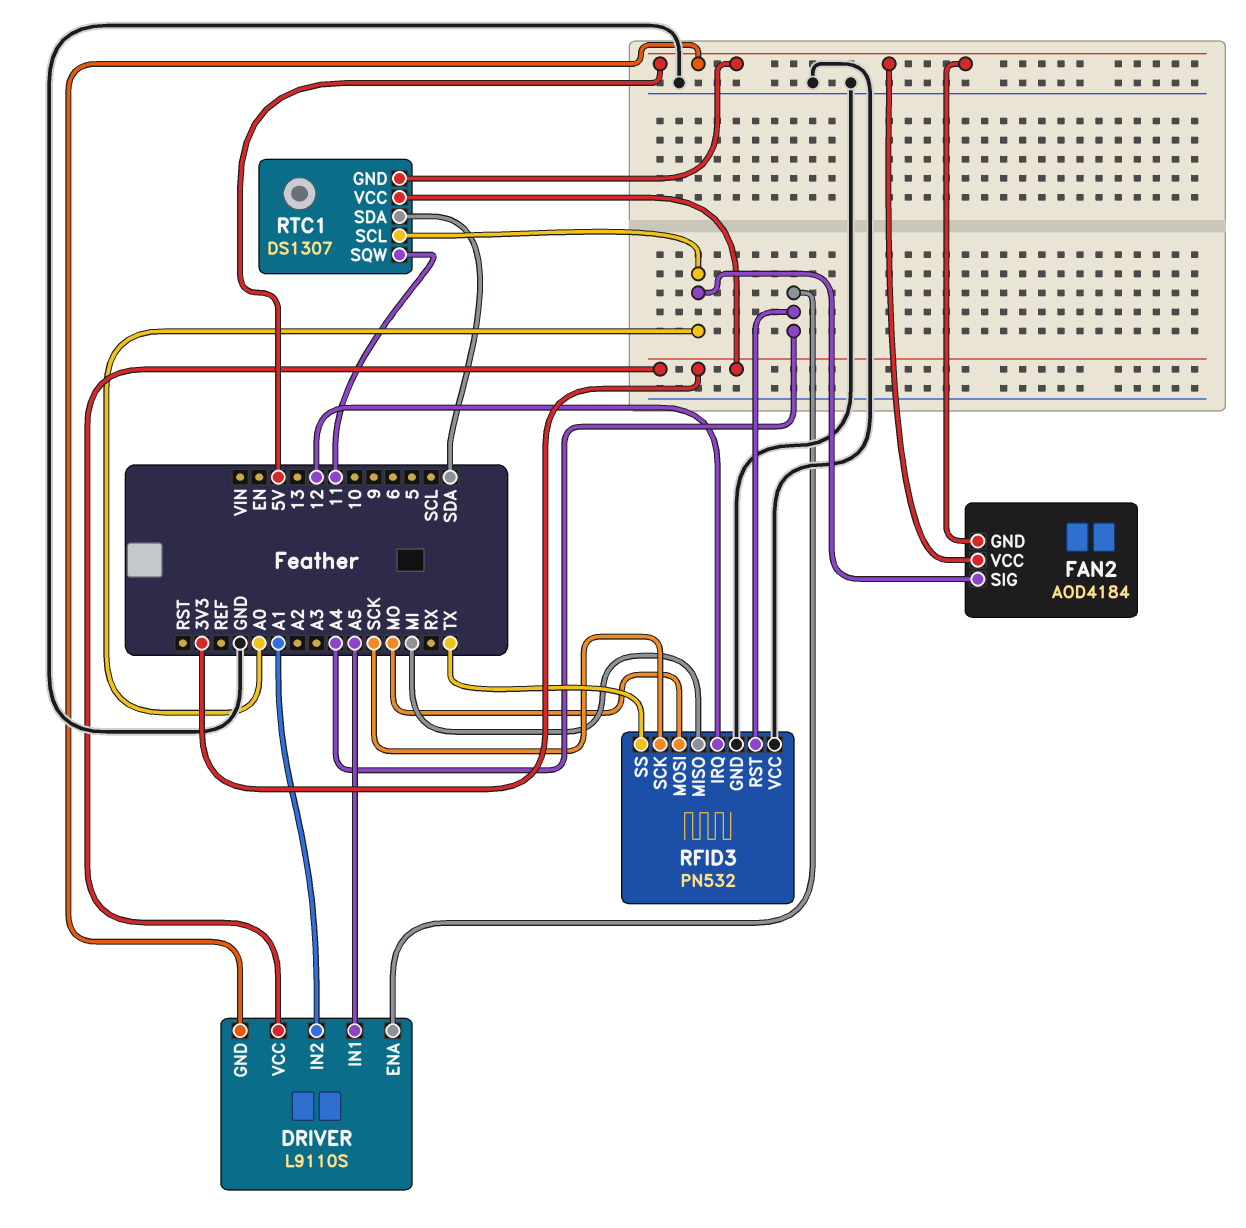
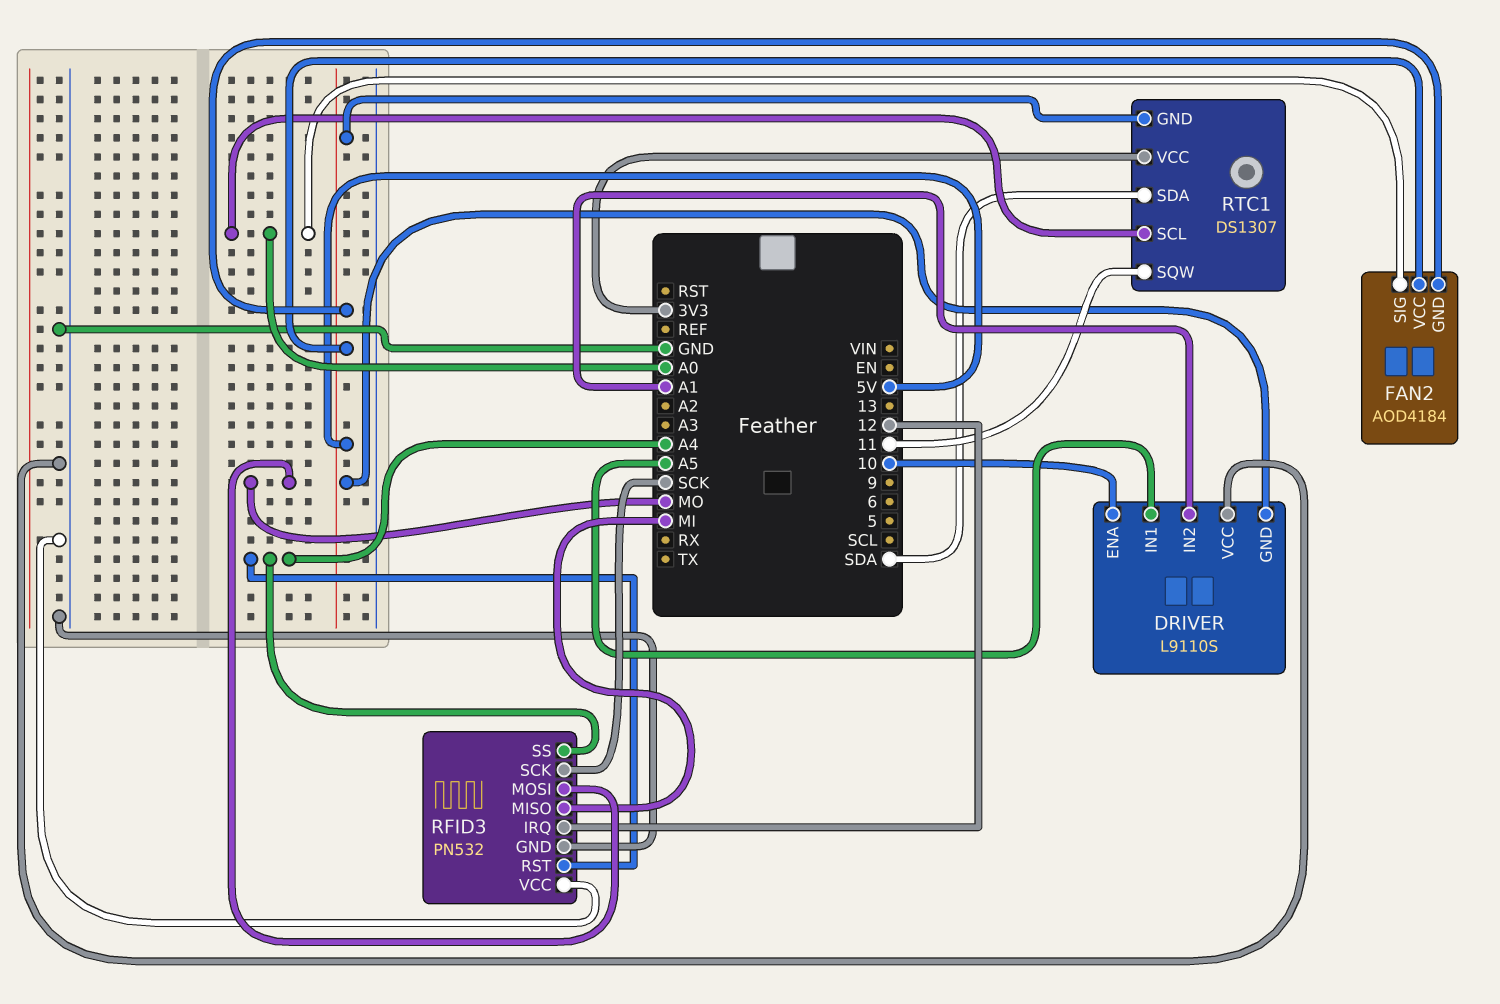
DRIVER pin ENA: A4 -> 10
DRIVER pin VCC: 3V3 -> GND
RFID3 pin SS: TX -> A4

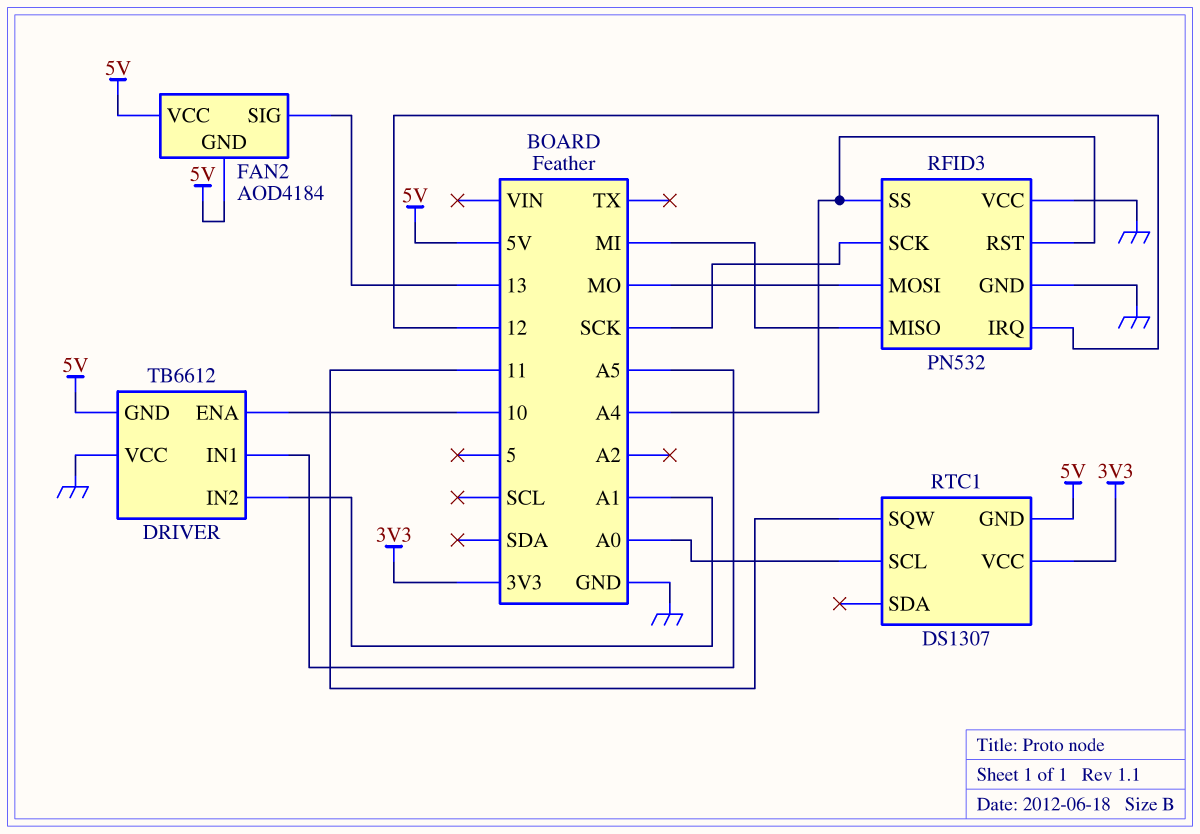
DRIVER: L9110S -> TB6612
FAN2 pin SIG: A0 -> 13
RTC1 pin SDA: SDA -> none

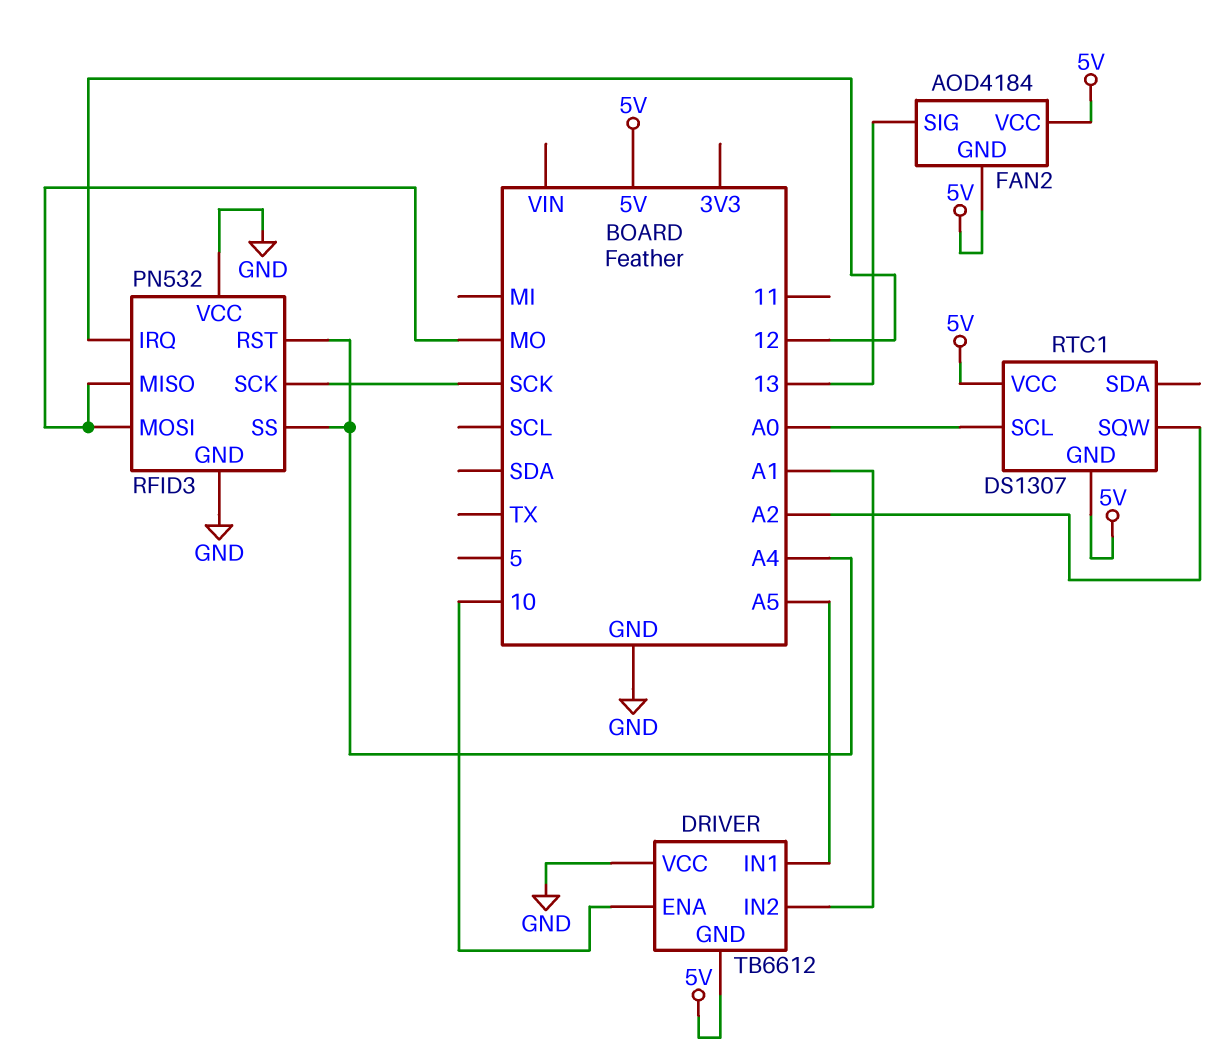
RFID3 pin MISO: MI -> MO
RTC1 pin SQW: 11 -> A2
RTC1 pin VCC: 3V3 -> 5V

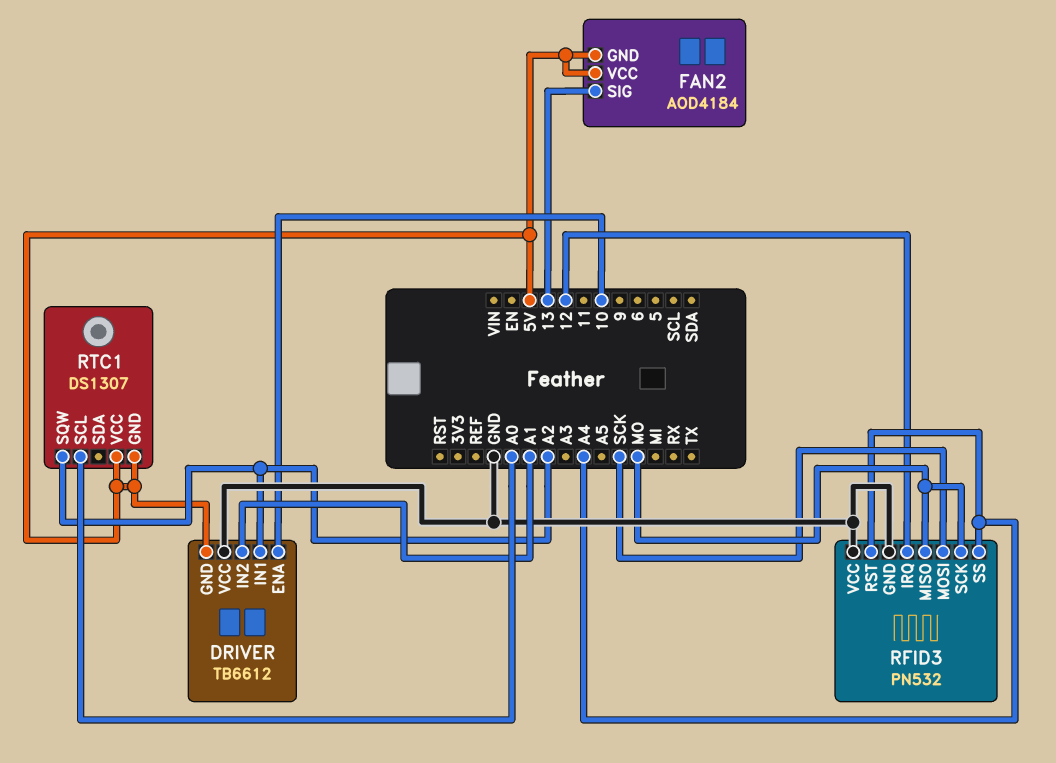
DRIVER pin IN1: A5 -> A2
RFID3 pin MOSI: MO -> SCK
RFID3 pin SCK: SCK -> MO

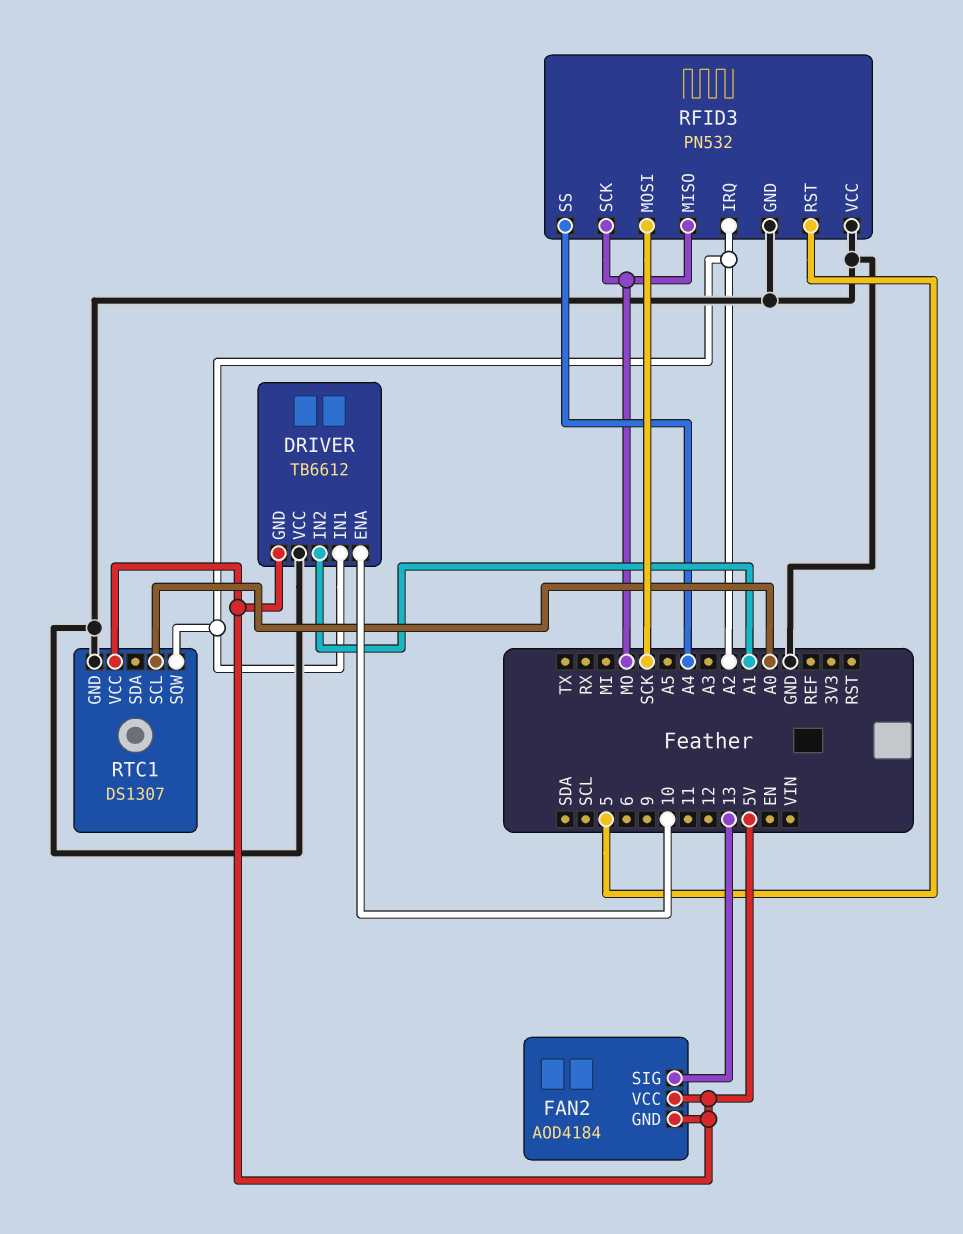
RFID3 pin IRQ: 12 -> A2
RFID3 pin RST: A4 -> 5
RTC1 pin GND: 5V -> GND

